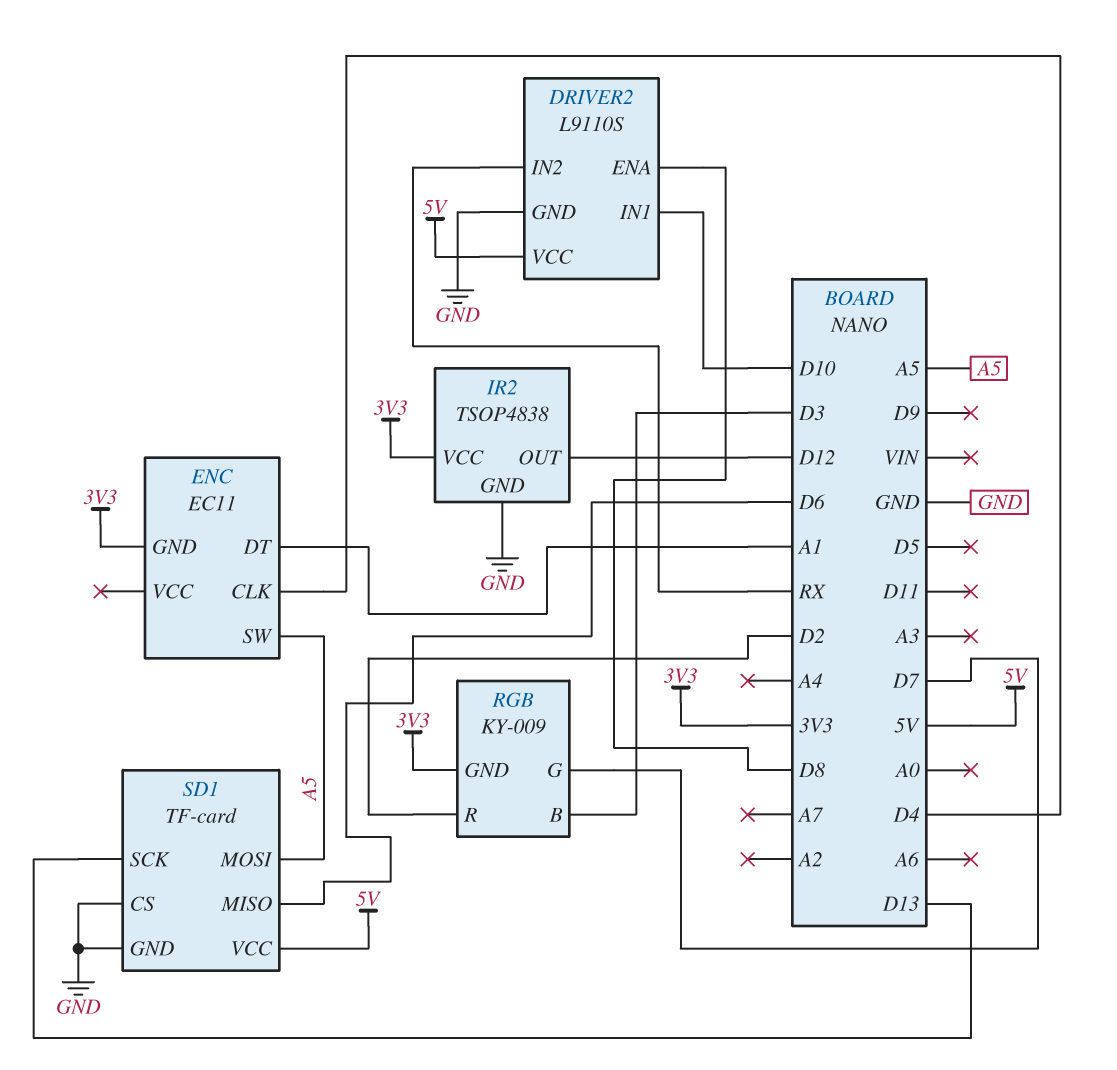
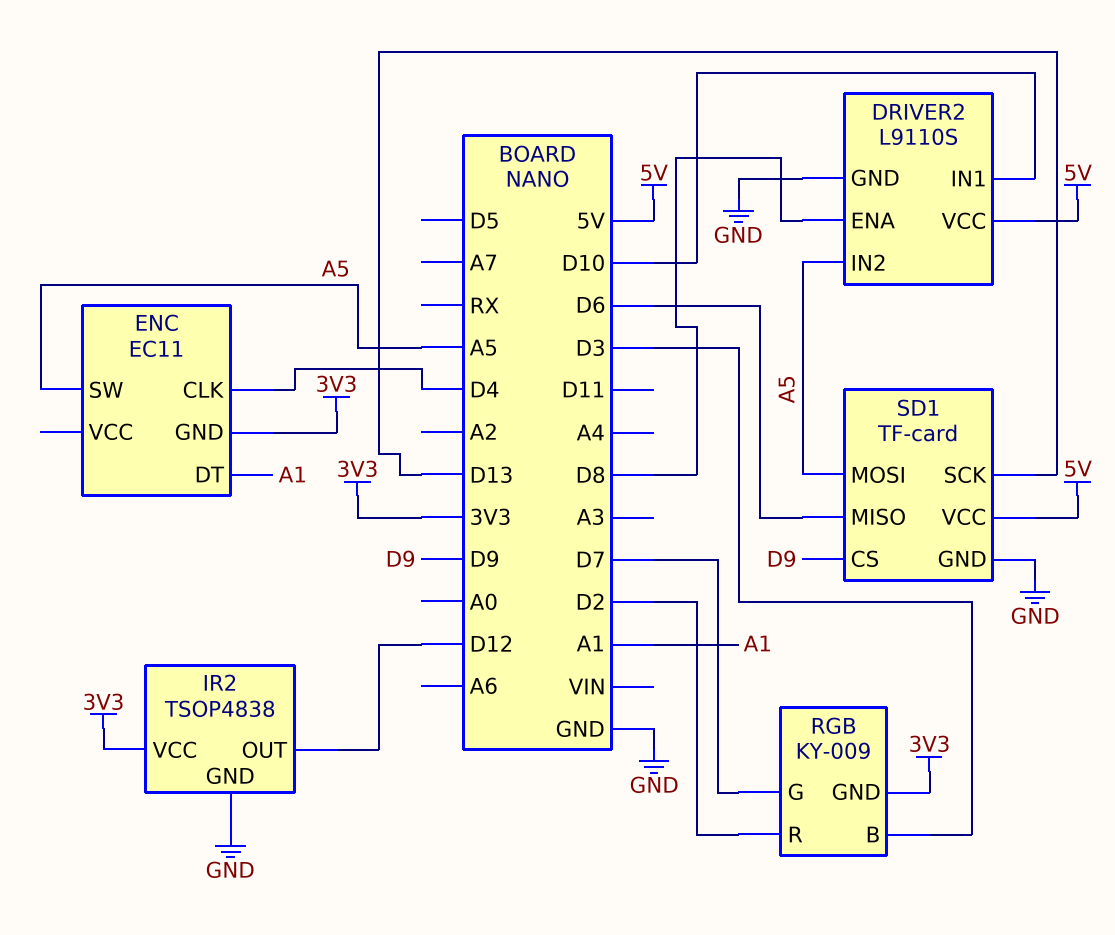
DRIVER2 pin IN2: RX -> A5
SD1 pin CS: GND -> D9

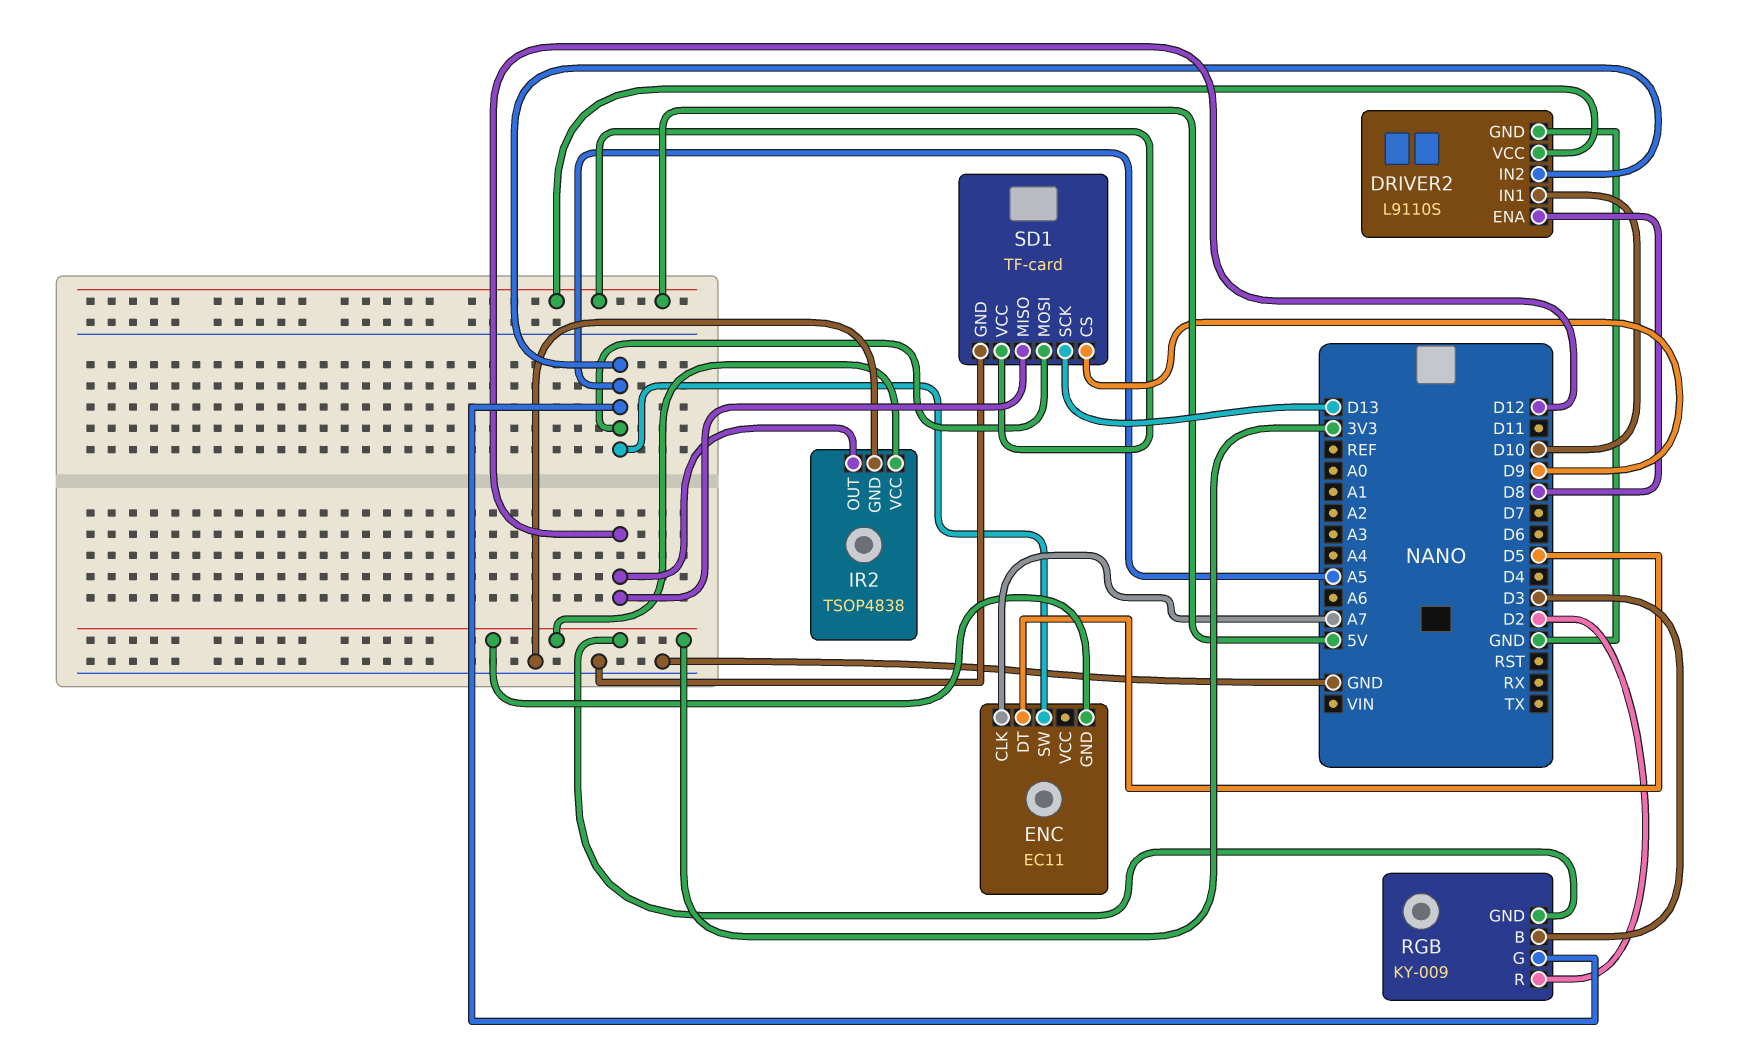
ENC pin CLK: D4 -> A7
ENC pin DT: A1 -> D5
RGB pin G: D7 -> A5
SD1 pin MISO: D6 -> D12

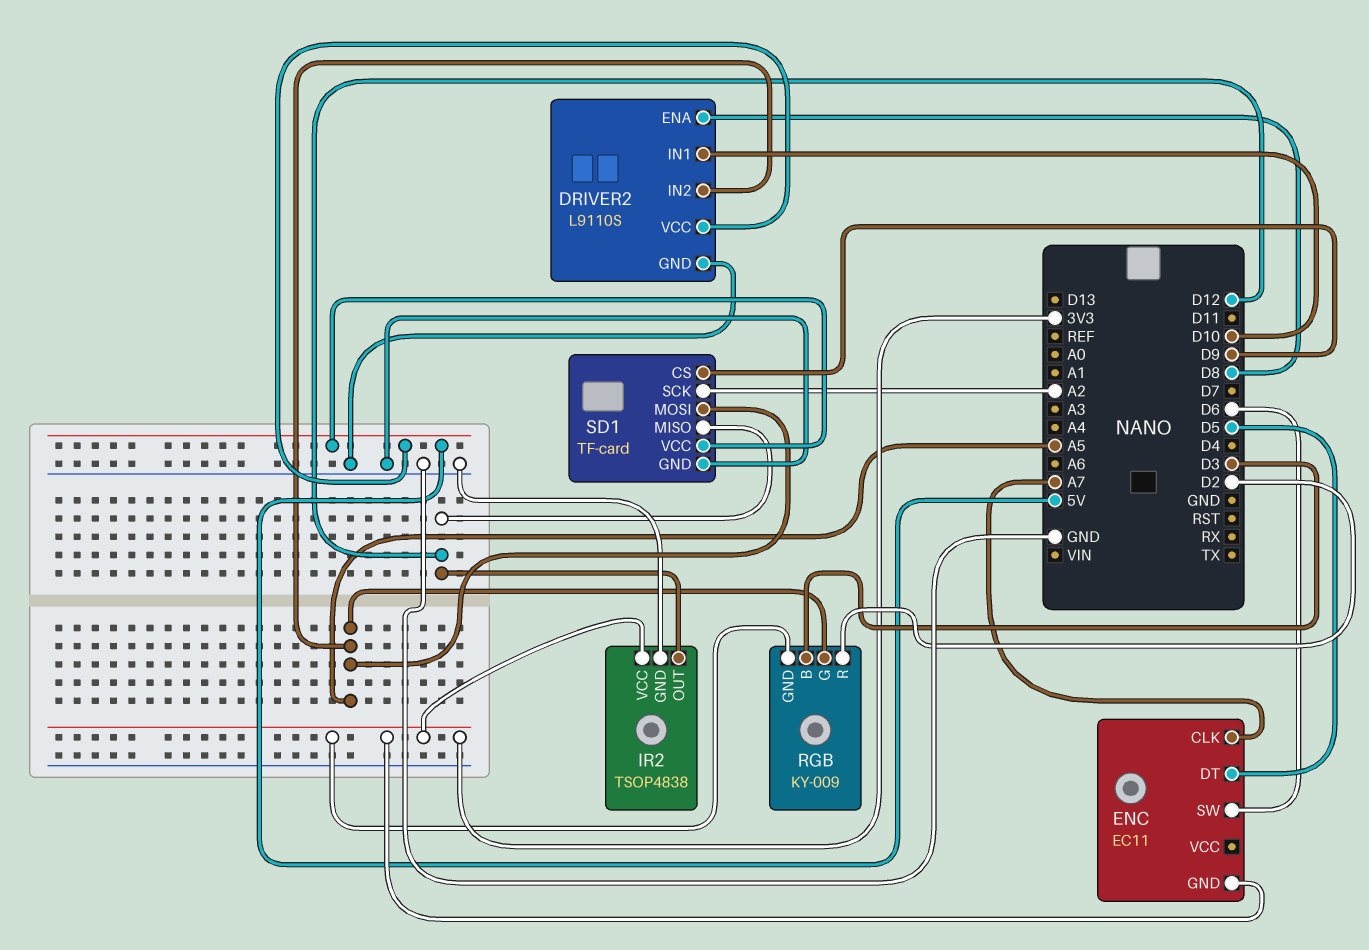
ENC pin SW: A5 -> D6
SD1 pin SCK: D13 -> A2

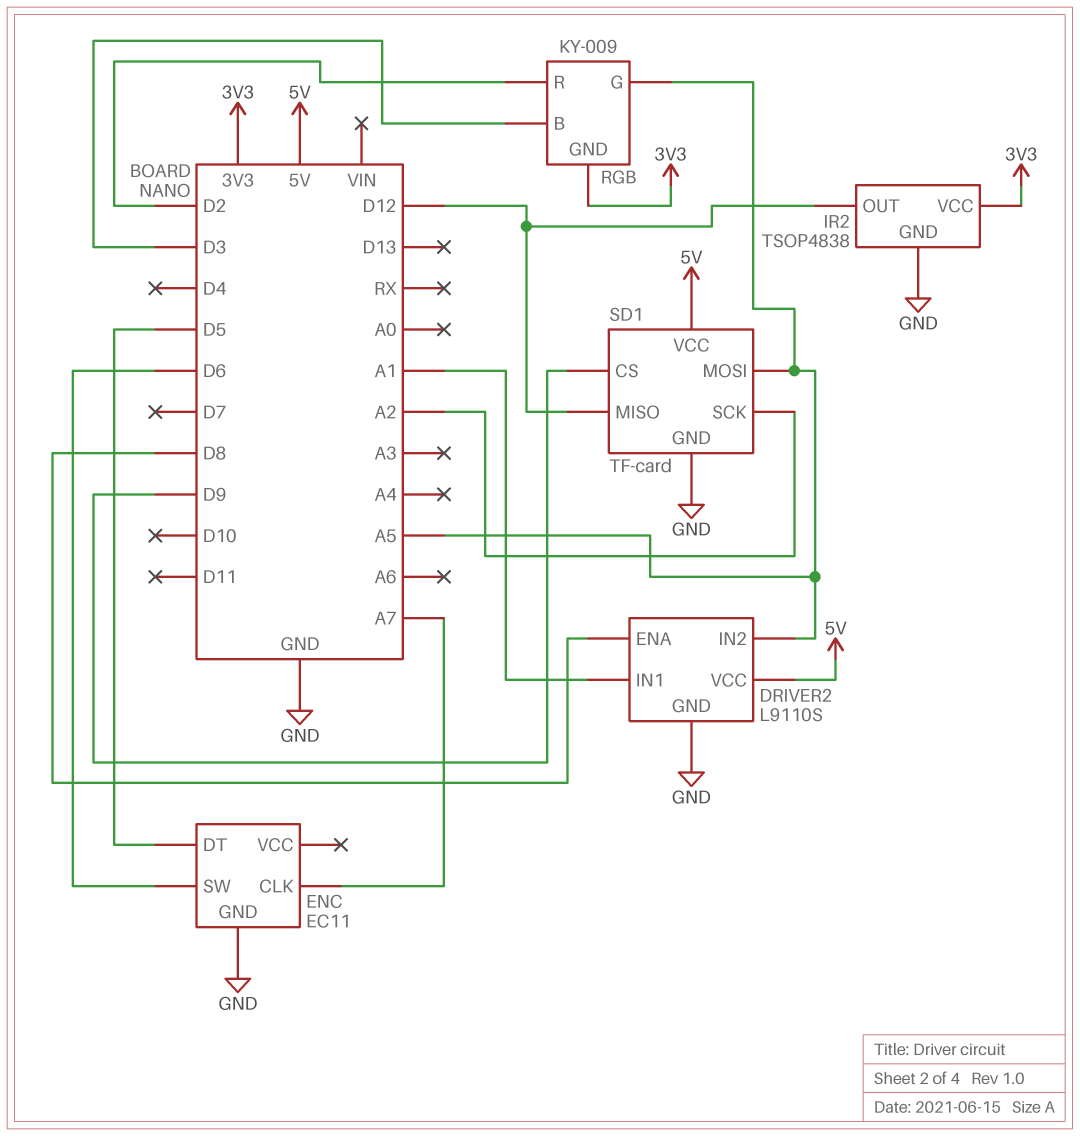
DRIVER2 pin IN1: D10 -> A1
ENC pin GND: 3V3 -> GND

